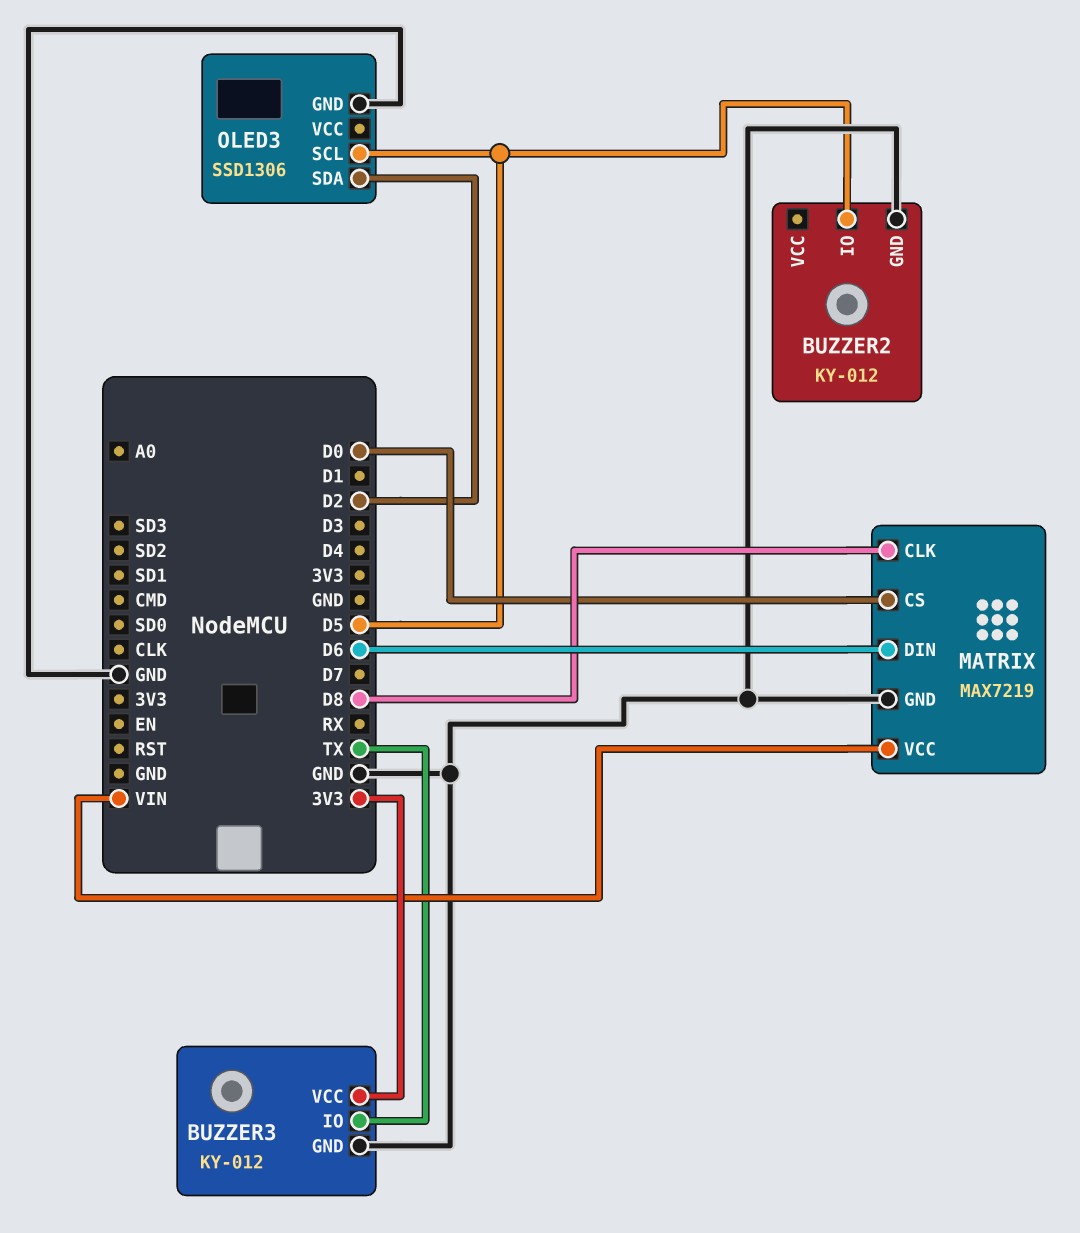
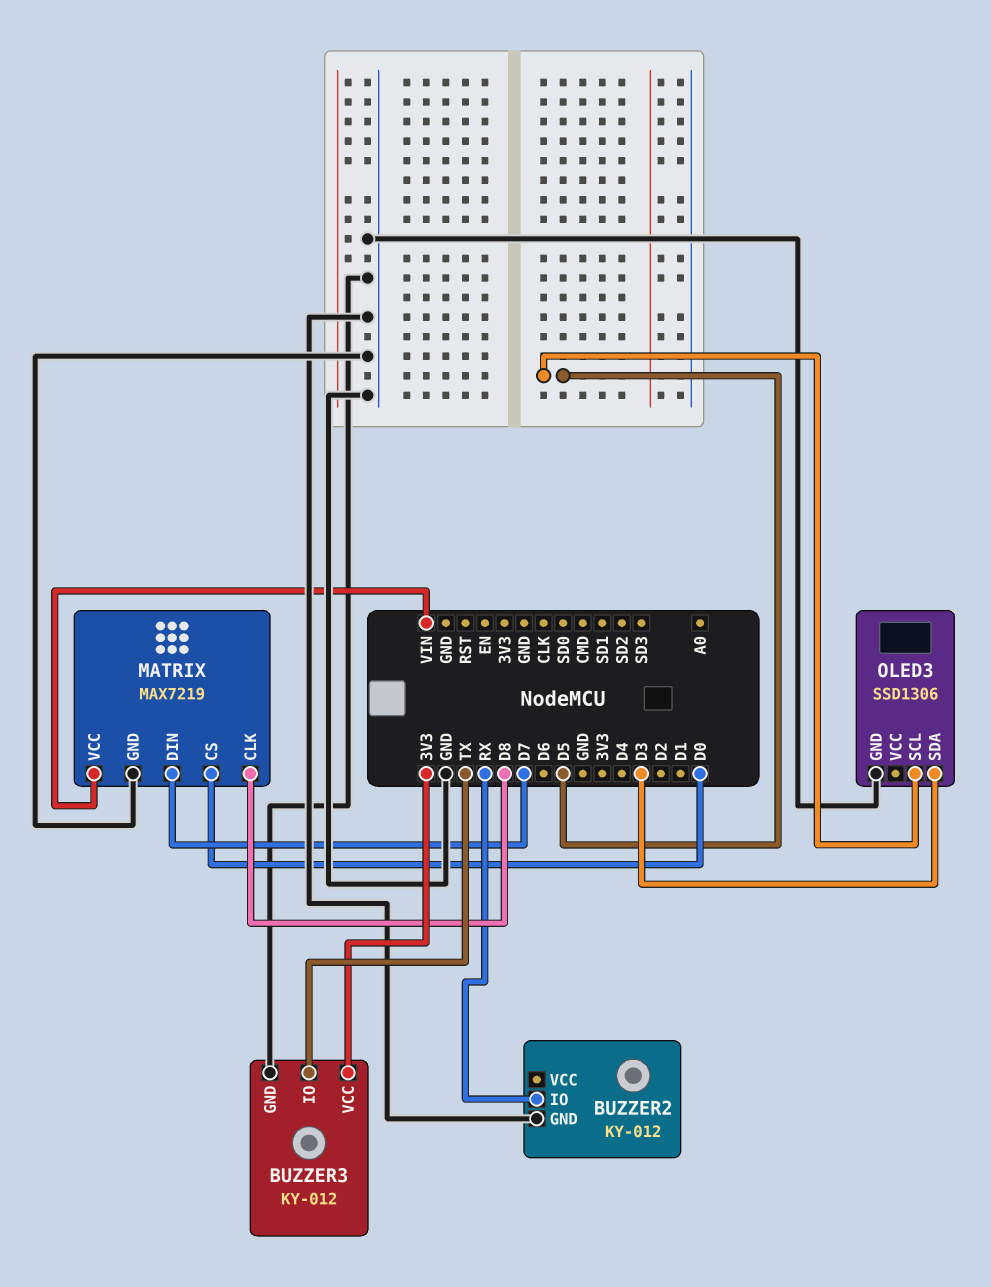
BUZZER2 pin IO: D5 -> RX
MATRIX pin DIN: D6 -> D7
OLED3 pin SDA: D2 -> D3

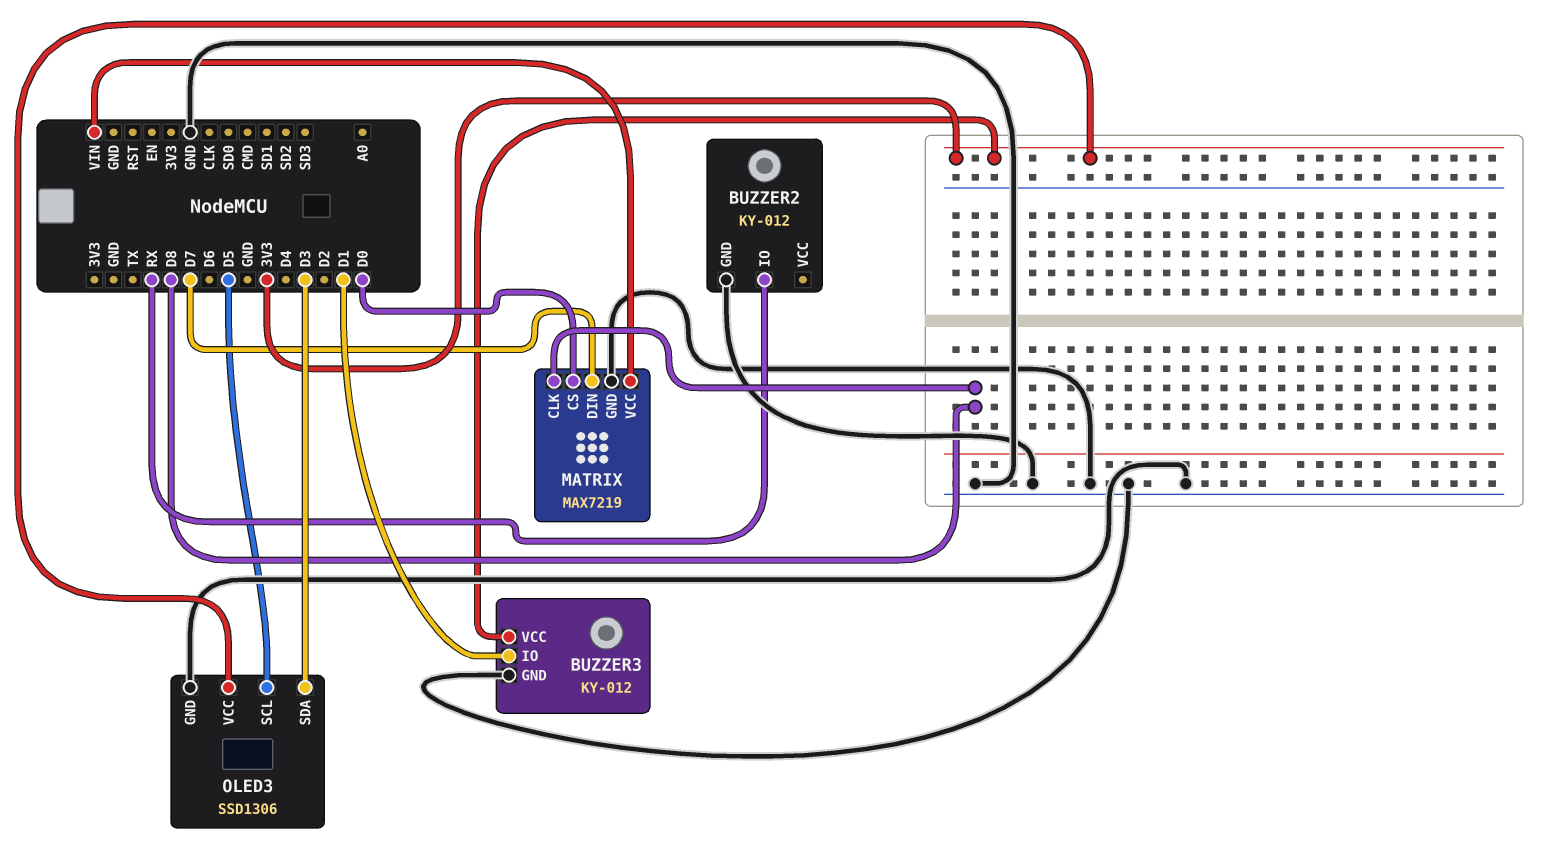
BUZZER3 pin IO: TX -> D1
OLED3 pin VCC: none -> 3V3

